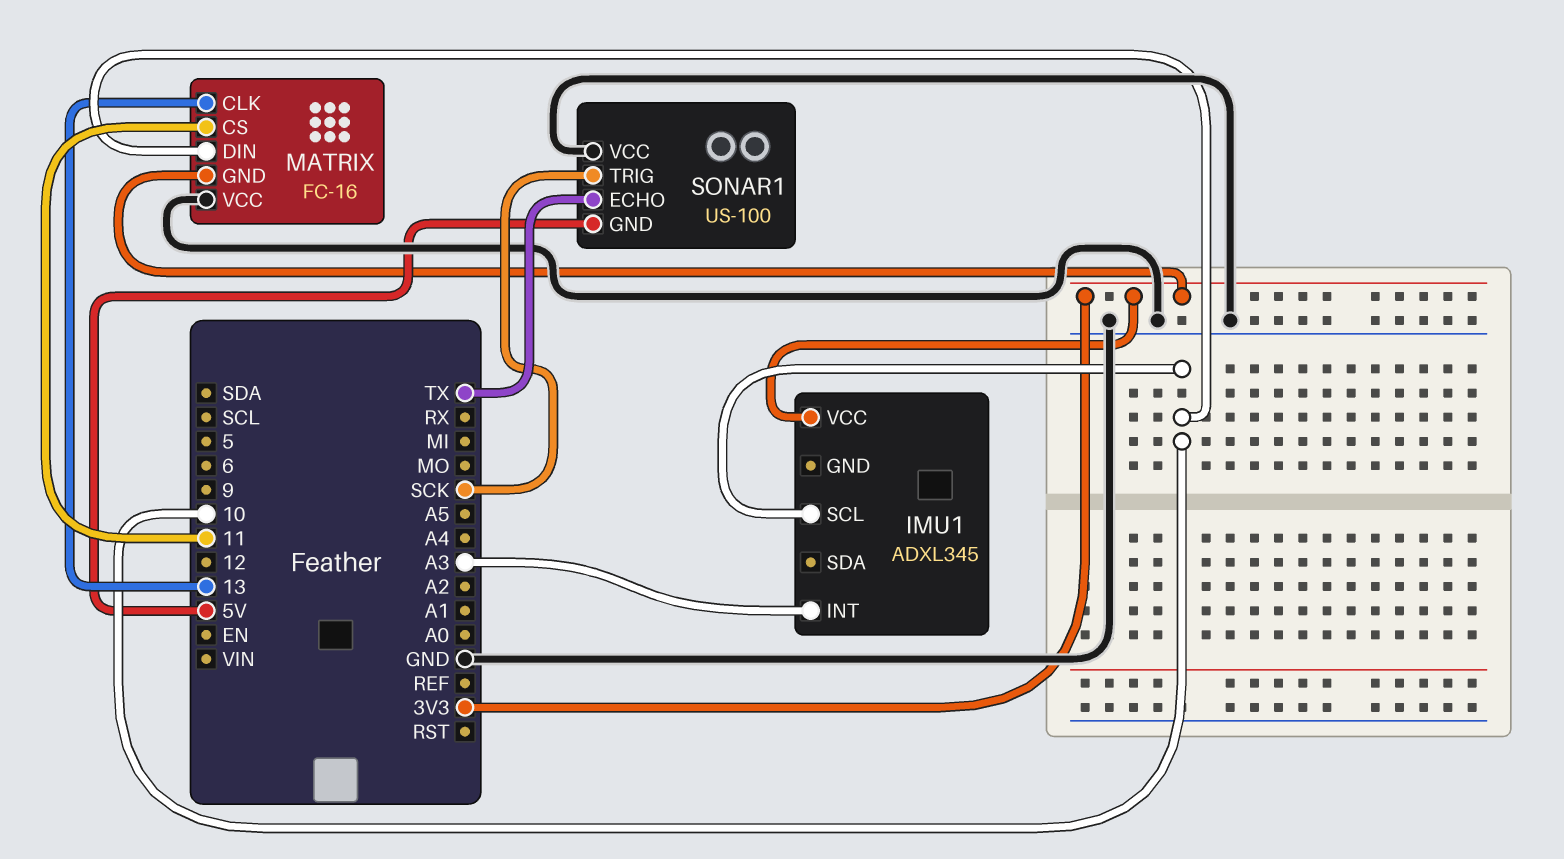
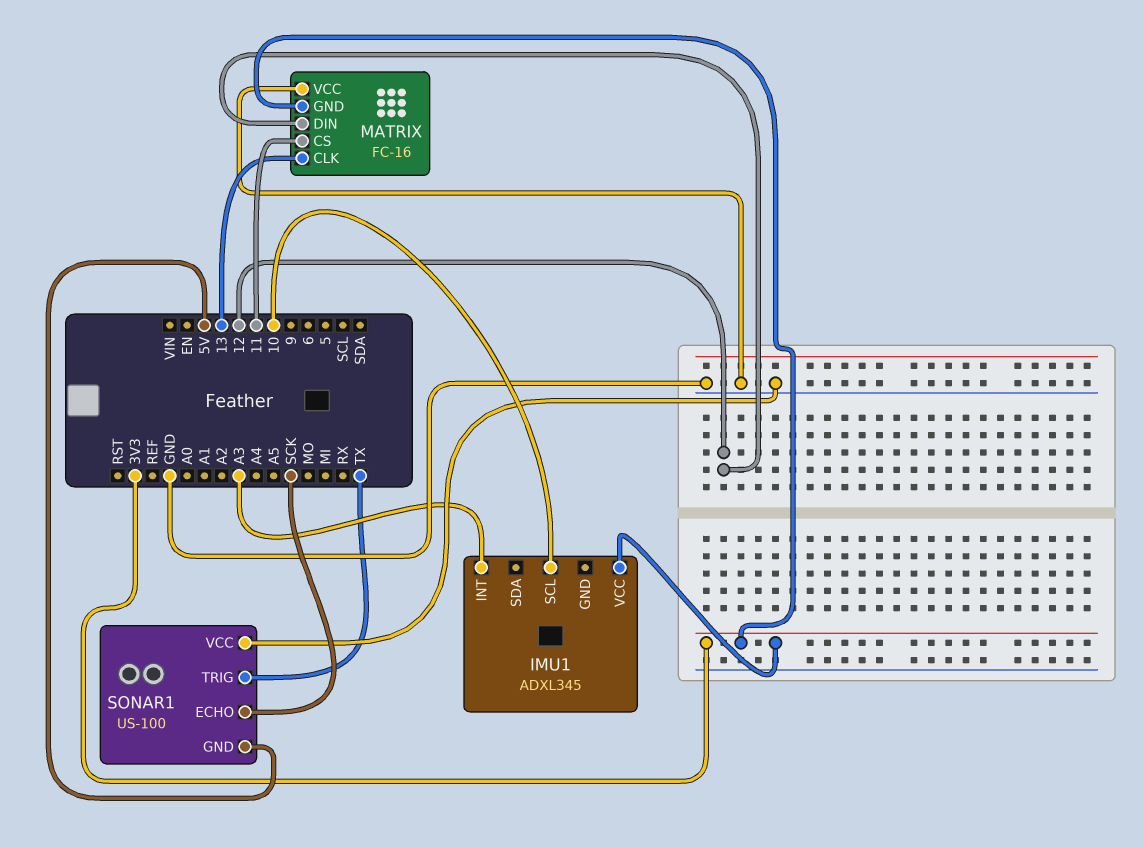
MATRIX pin DIN: 10 -> 12
SONAR1 pin ECHO: TX -> SCK
SONAR1 pin TRIG: SCK -> TX

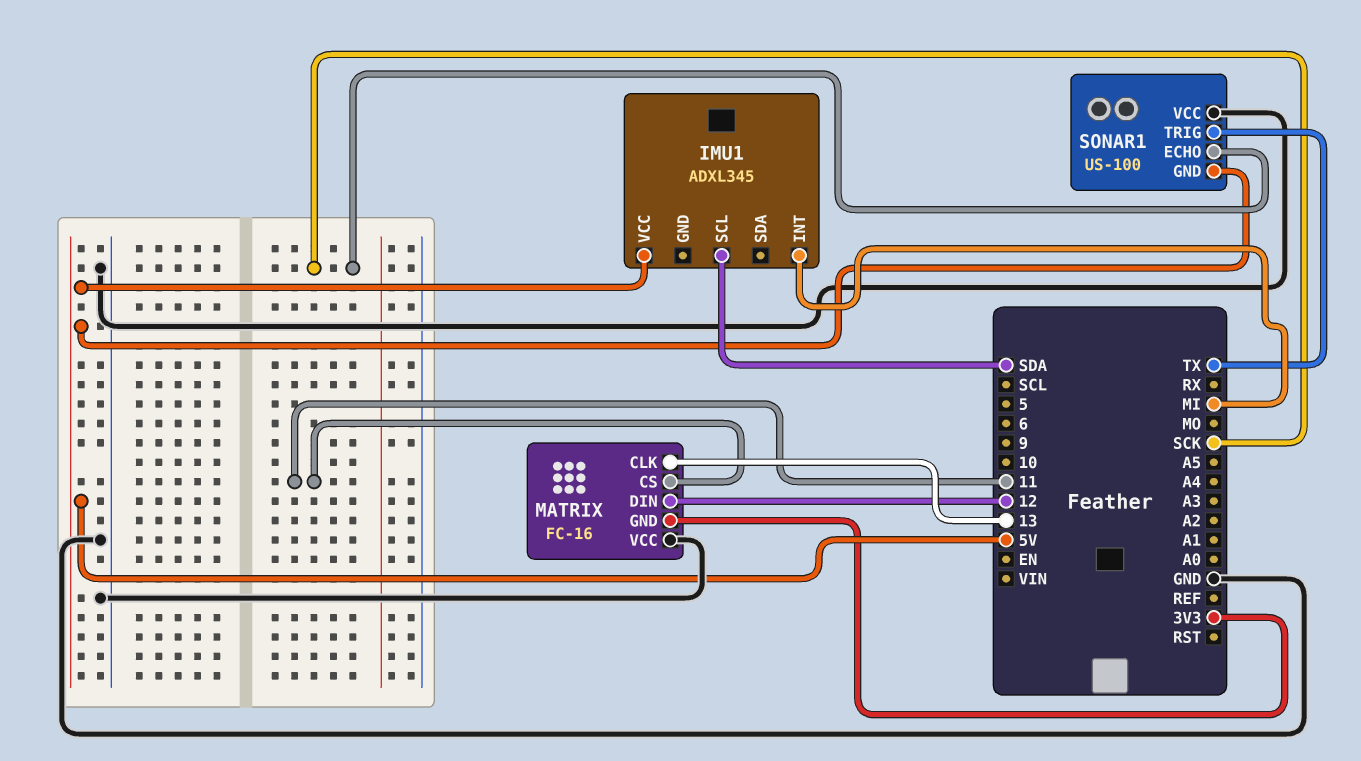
IMU1 pin INT: A3 -> MI
IMU1 pin SCL: 10 -> SDA
IMU1 pin VCC: 3V3 -> 5V

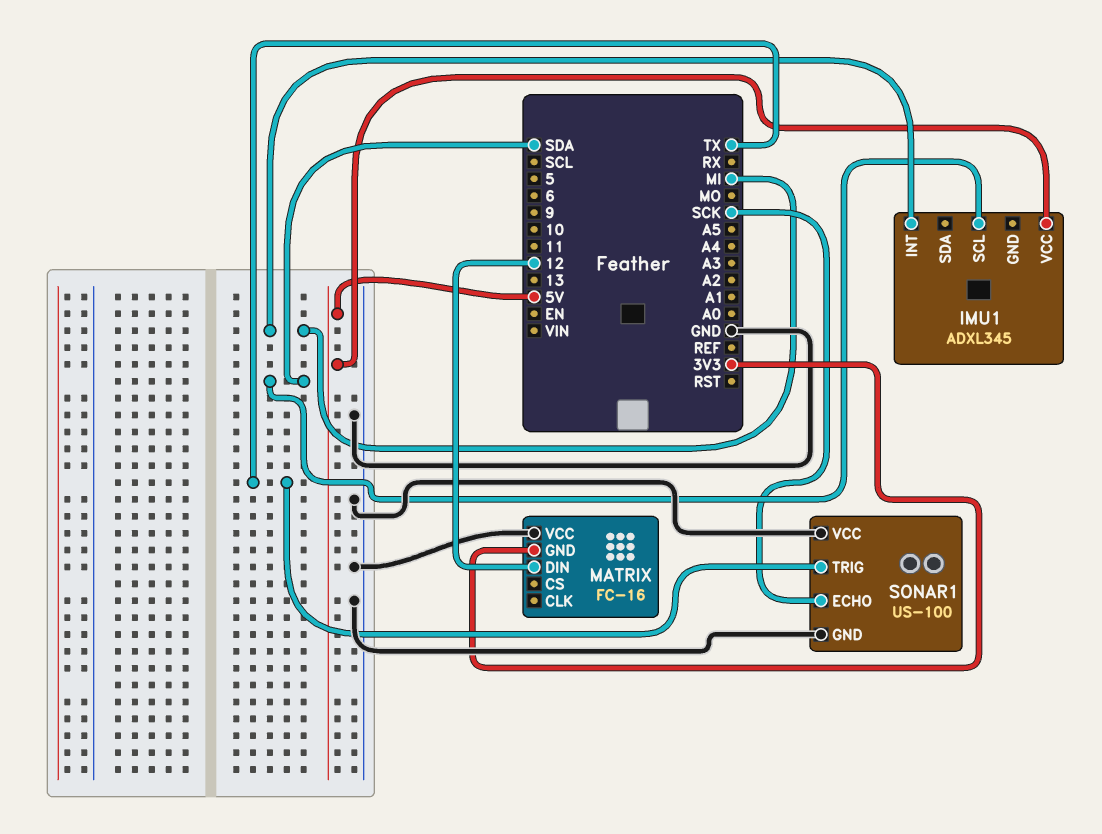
MATRIX pin CLK: 13 -> none
MATRIX pin CS: 11 -> none
SONAR1 pin GND: 5V -> GND

